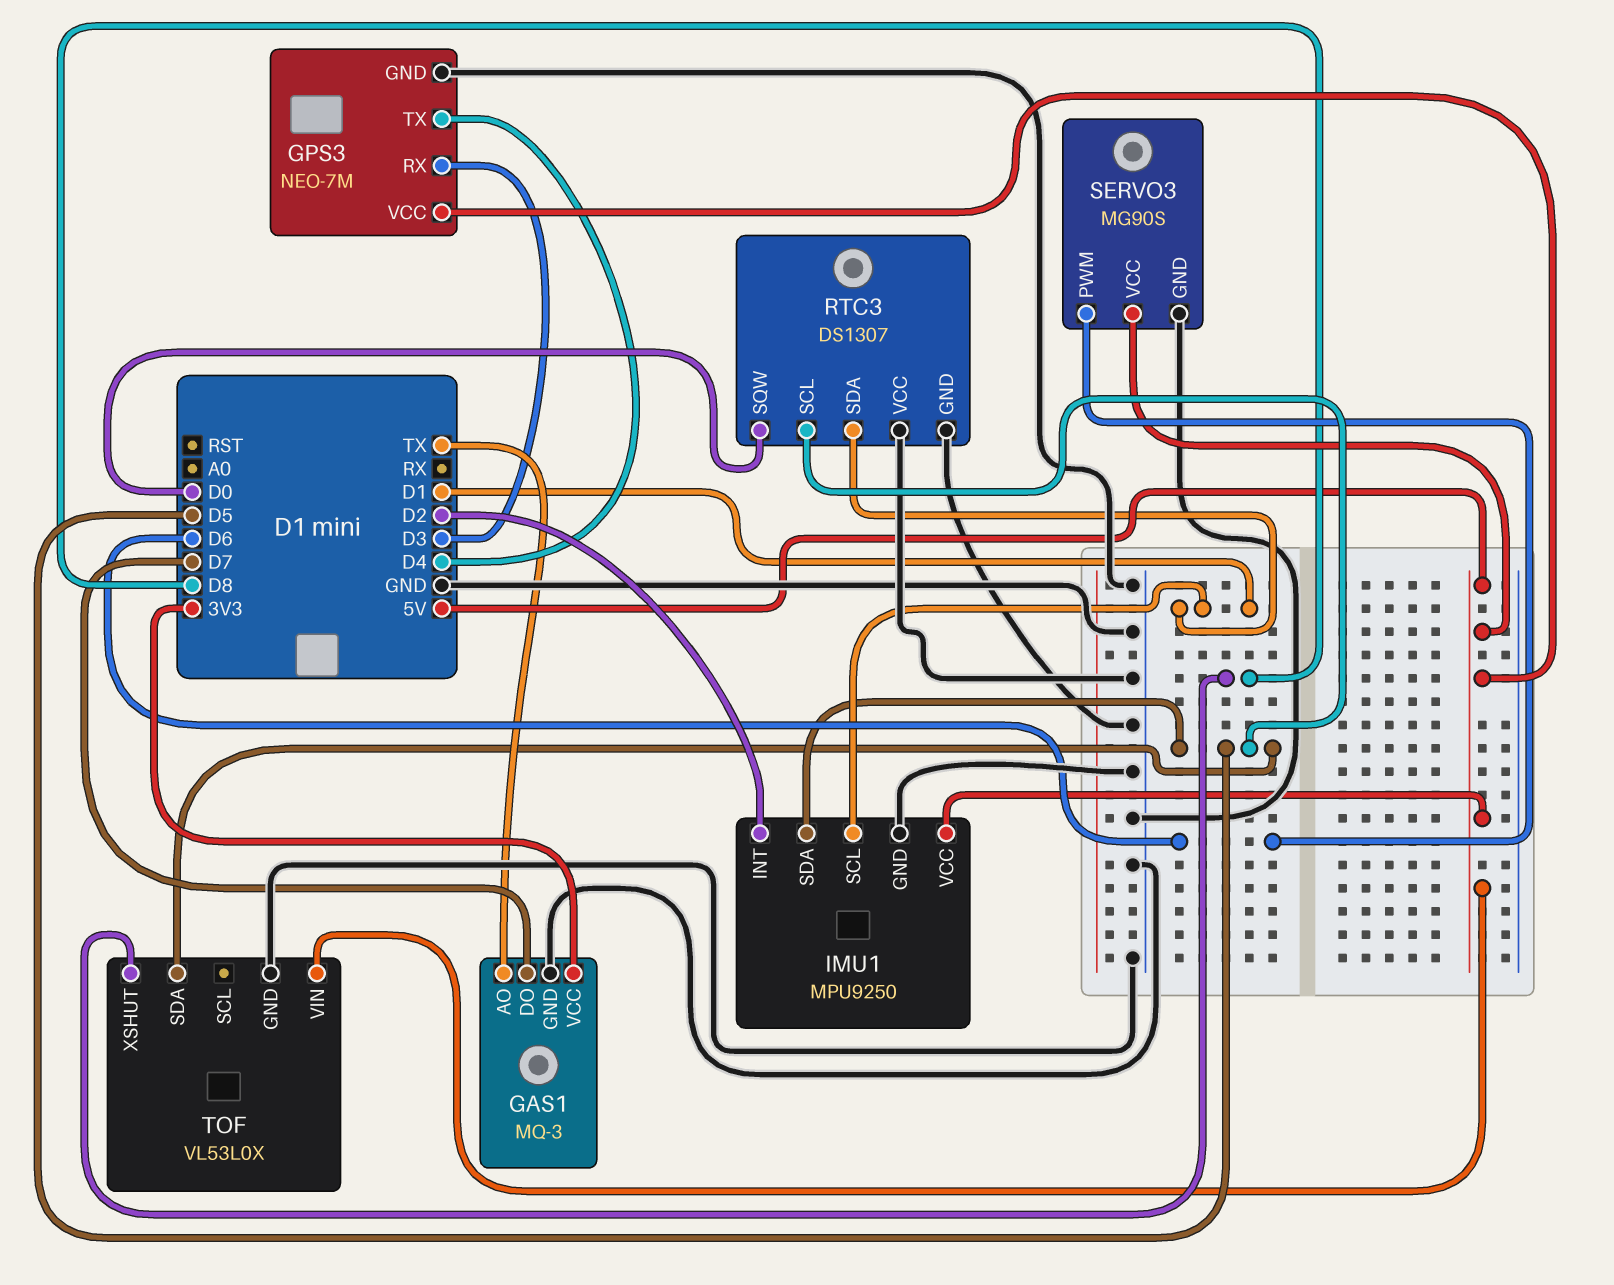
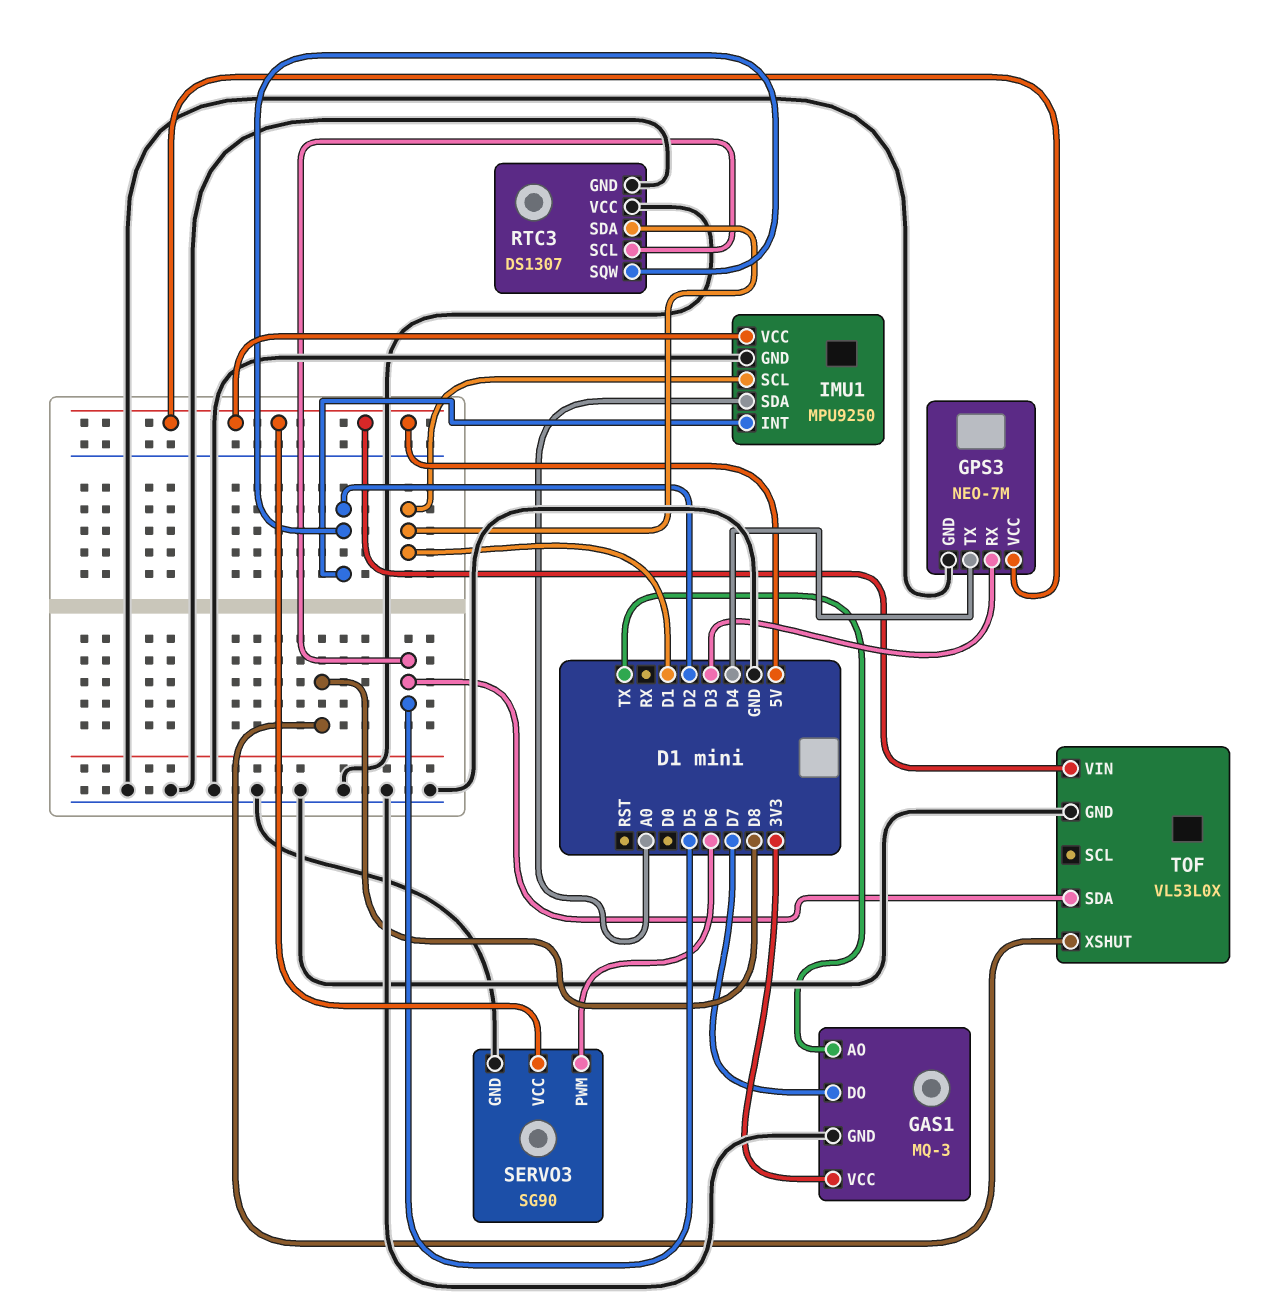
IMU1 pin SDA: D5 -> A0
RTC3 pin SQW: D0 -> D2
SERVO3: MG90S -> SG90

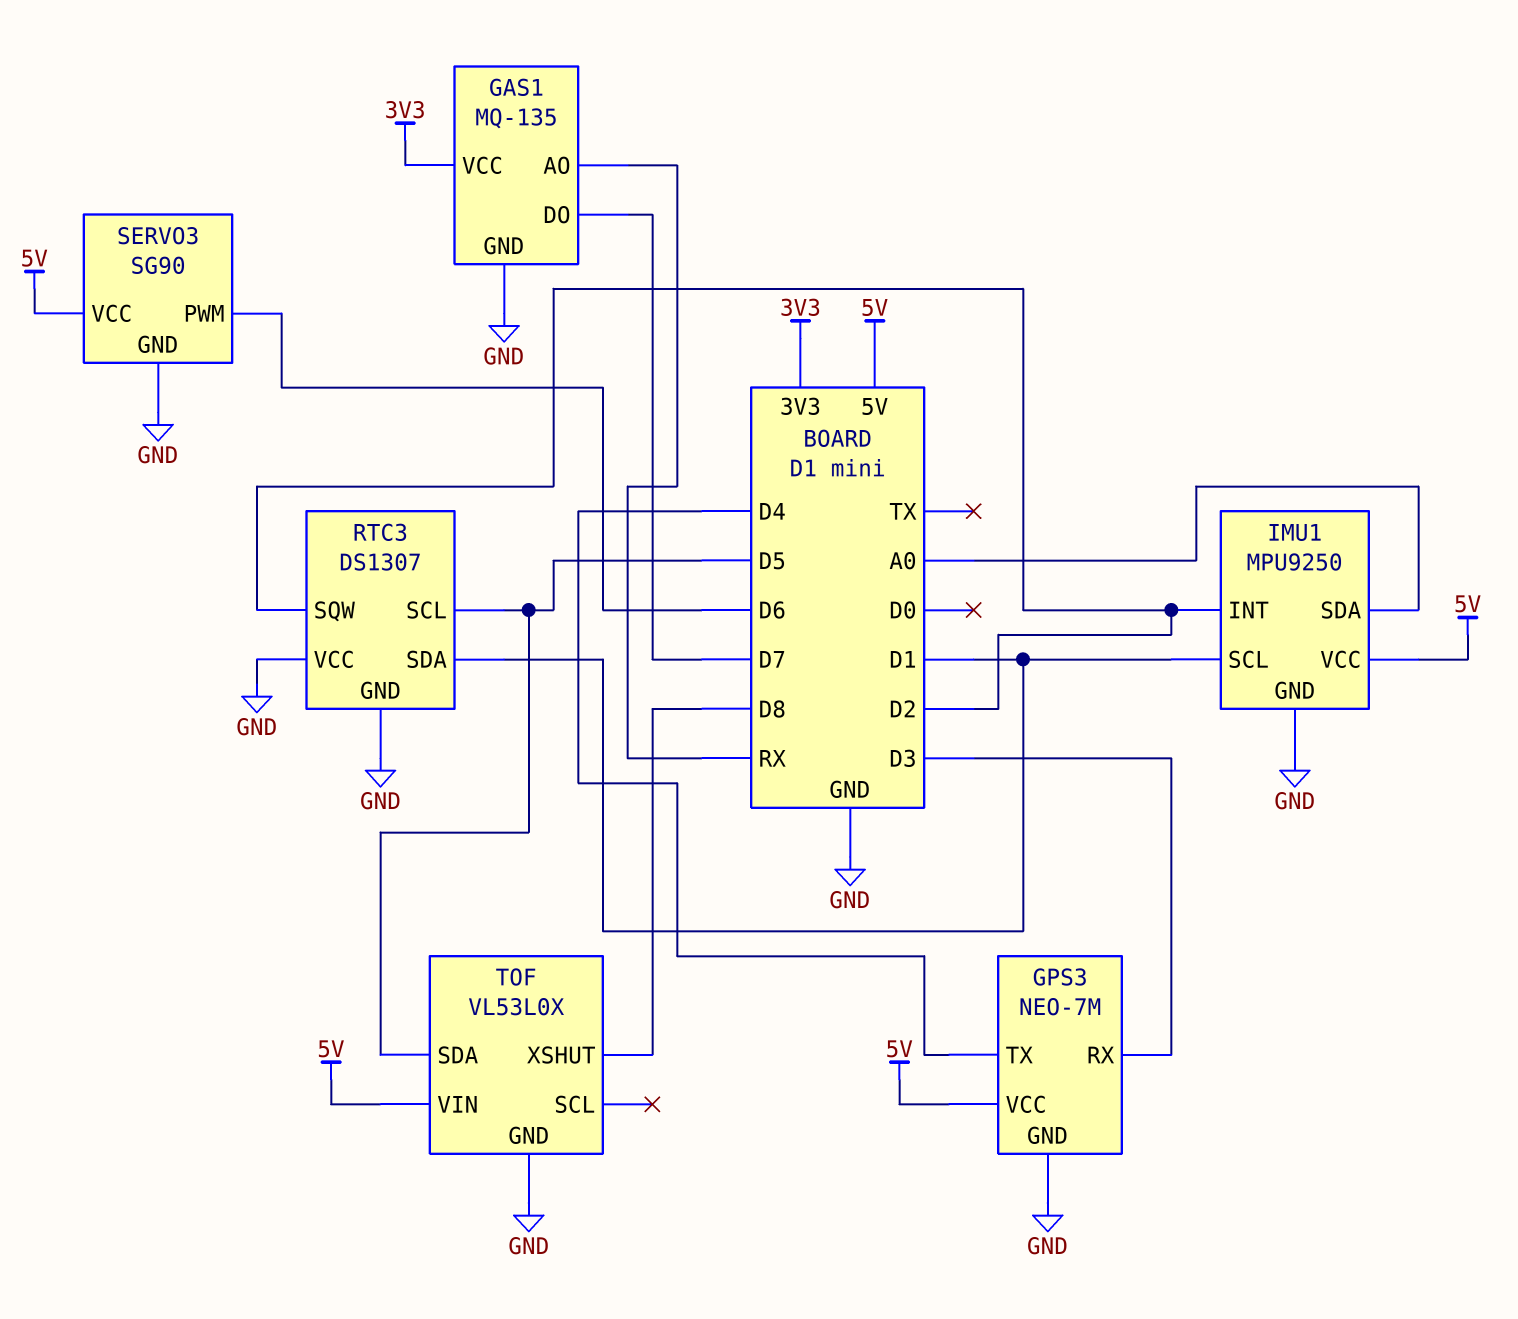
GAS1: MQ-3 -> MQ-135
GAS1 pin AO: TX -> RX

